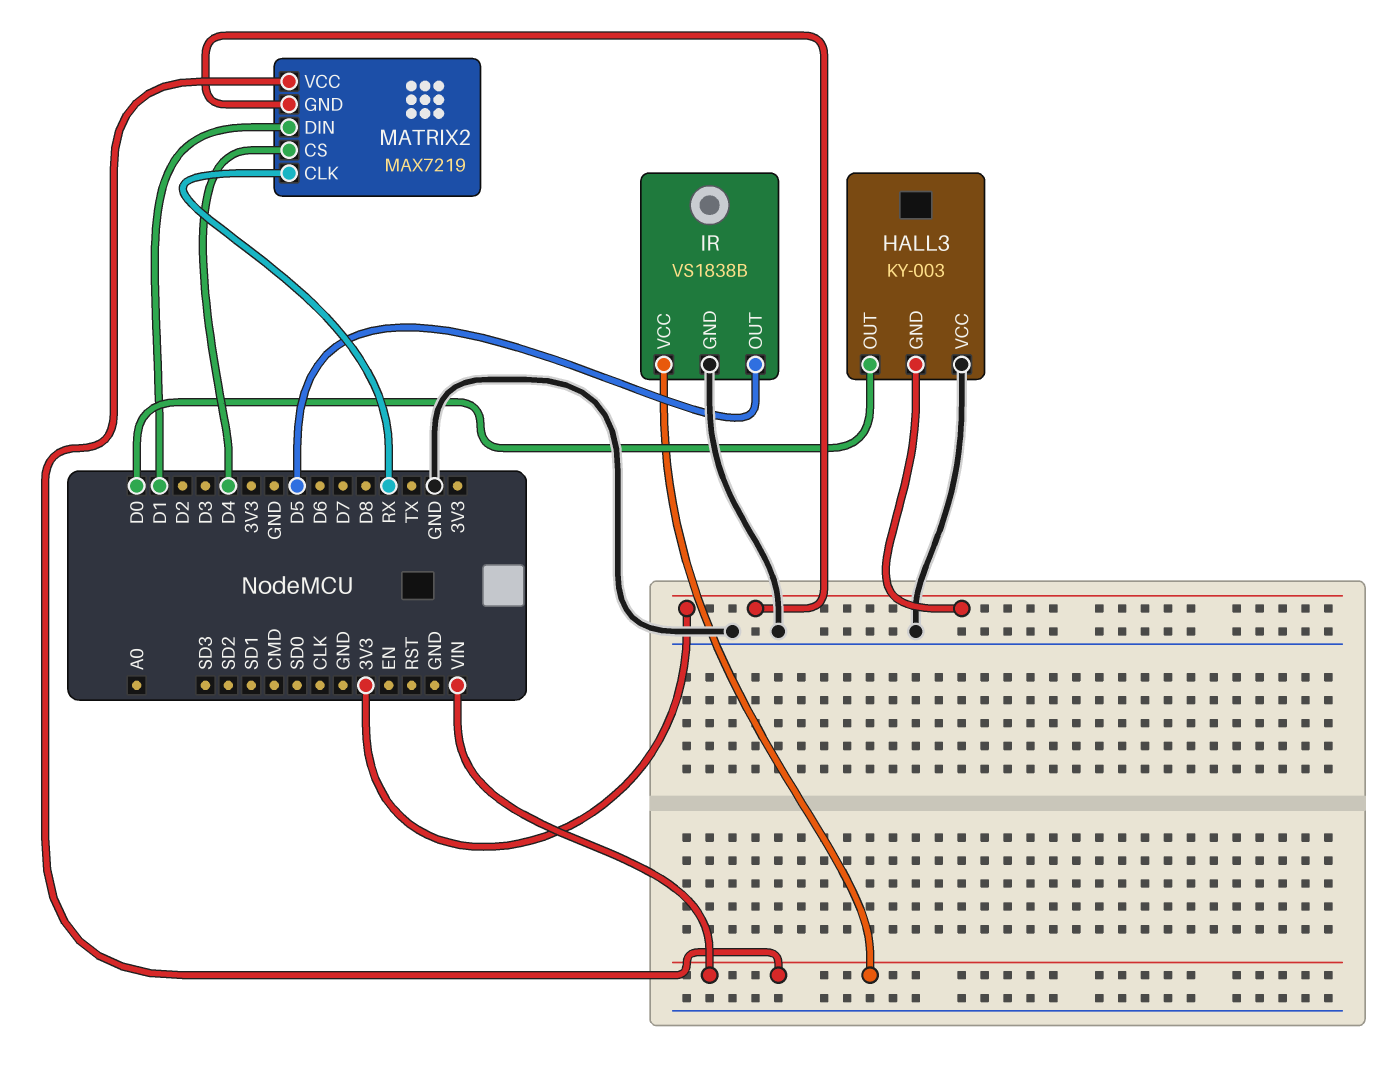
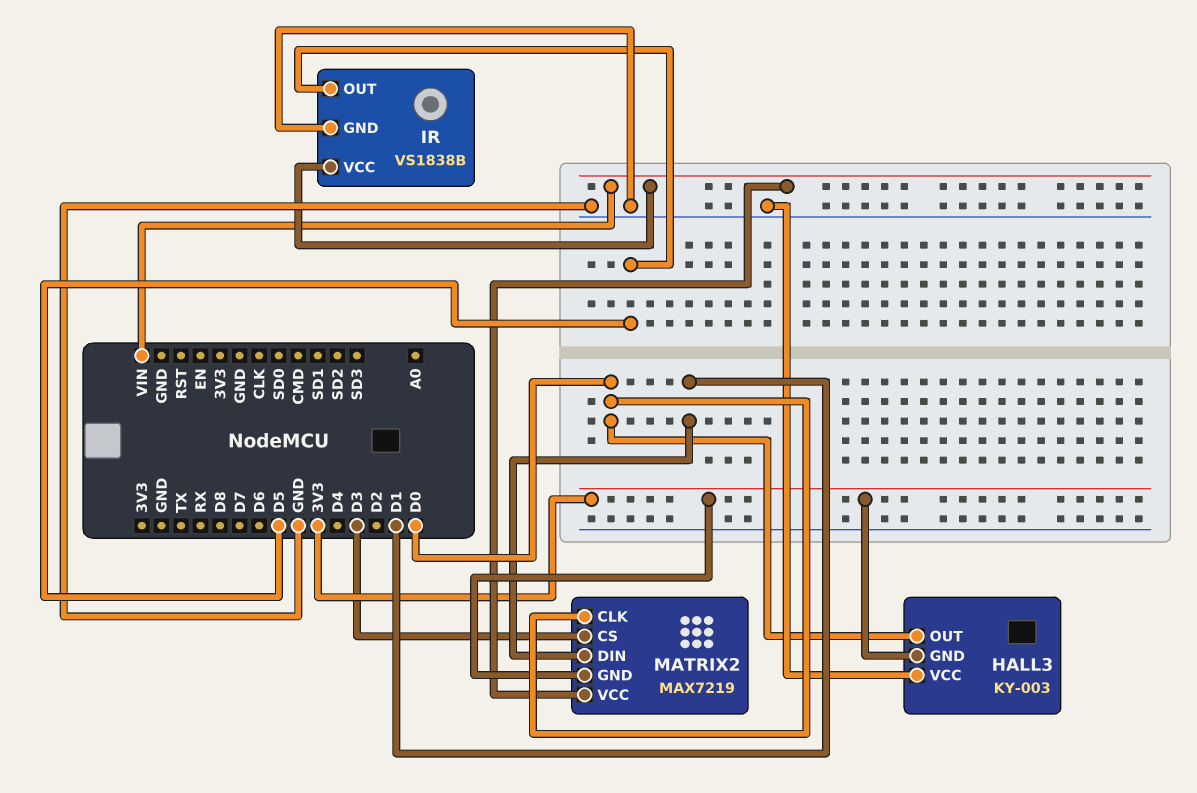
MATRIX2 pin CLK: RX -> D0
MATRIX2 pin CS: D4 -> D3

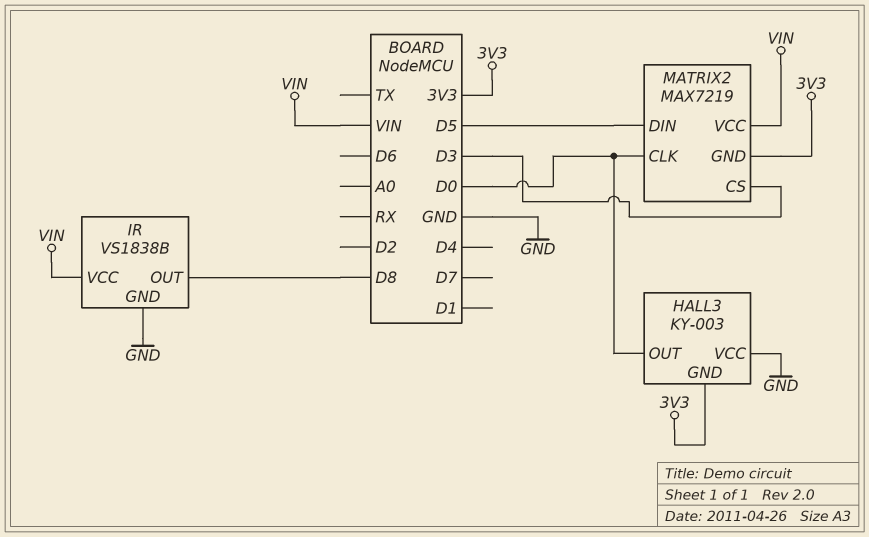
IR pin OUT: D5 -> D8
MATRIX2 pin DIN: D1 -> D5

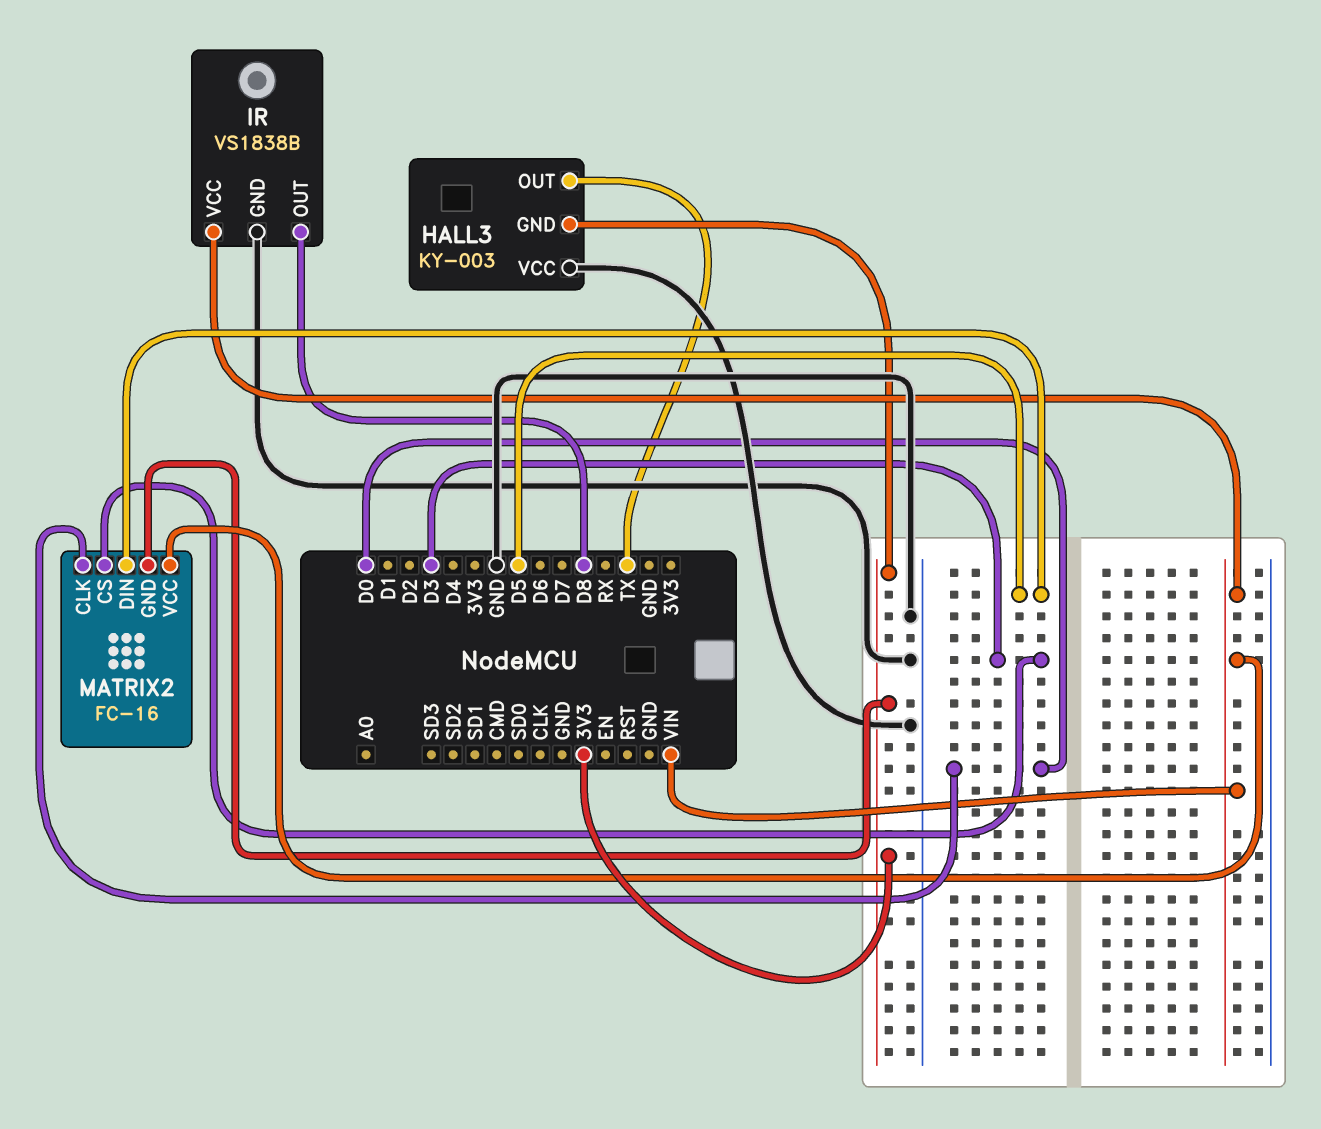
HALL3 pin OUT: D0 -> TX
MATRIX2: MAX7219 -> FC-16

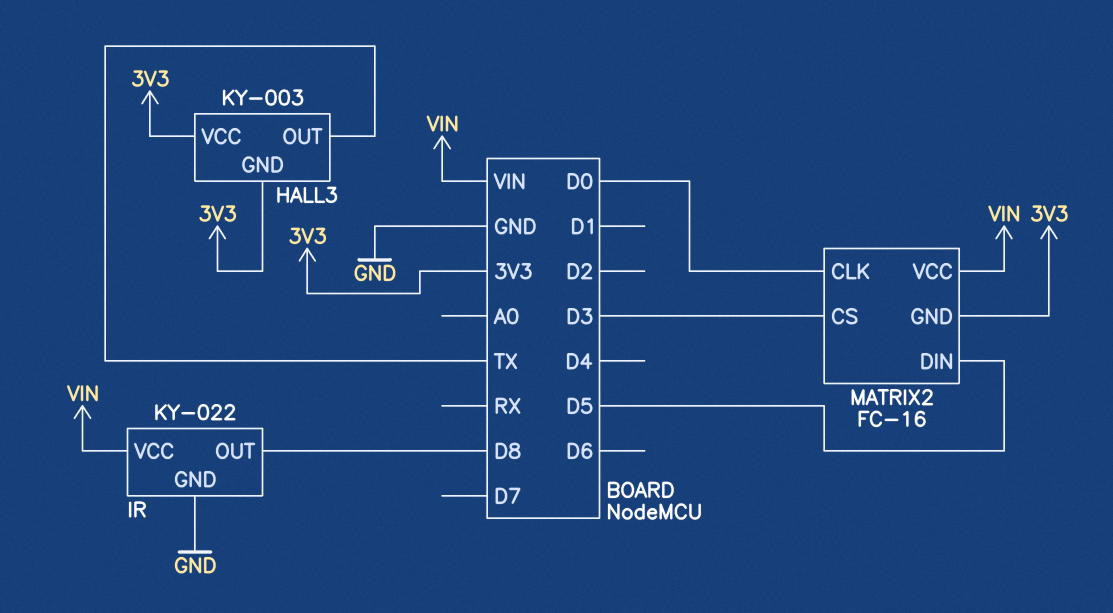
HALL3 pin VCC: GND -> 3V3
IR: VS1838B -> KY-022

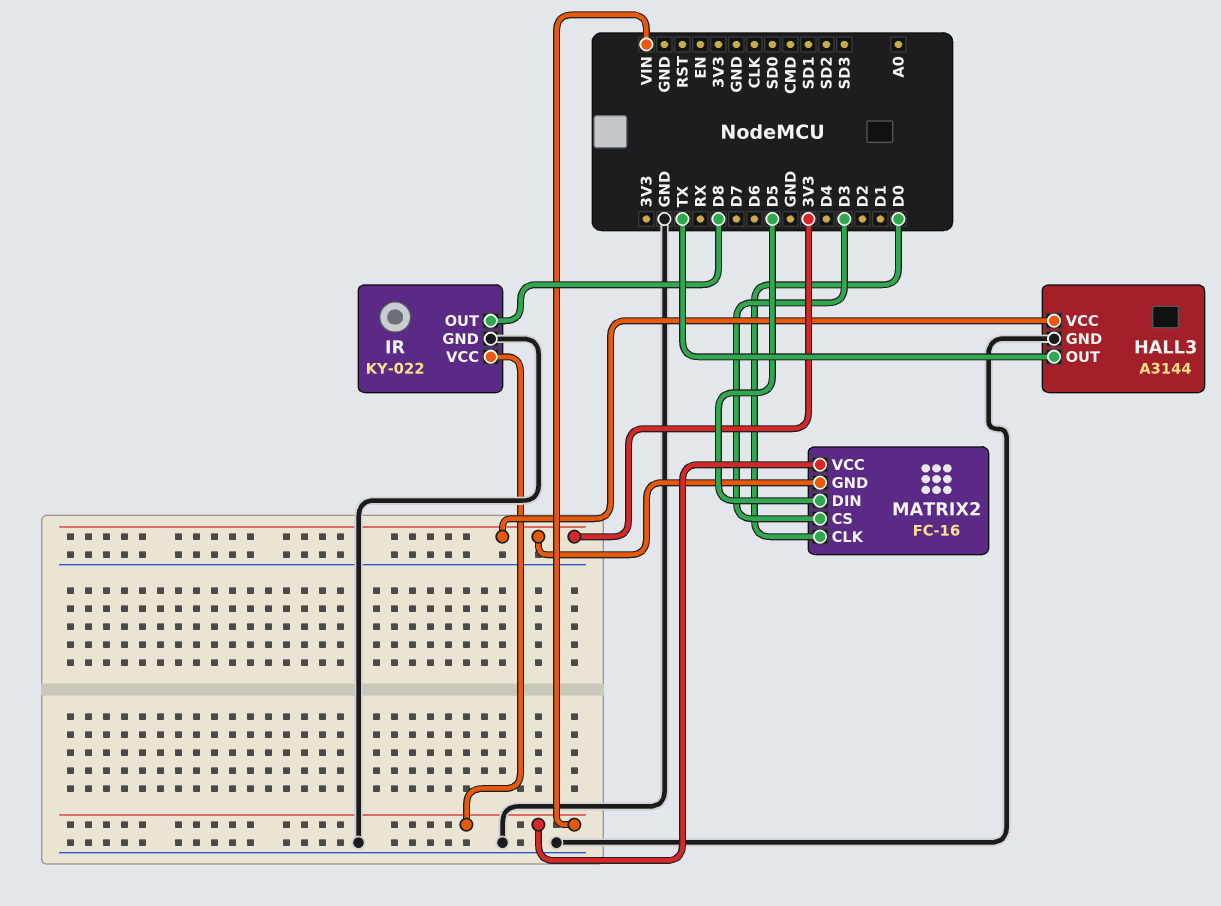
HALL3: KY-003 -> A3144
HALL3 pin GND: 3V3 -> GND

